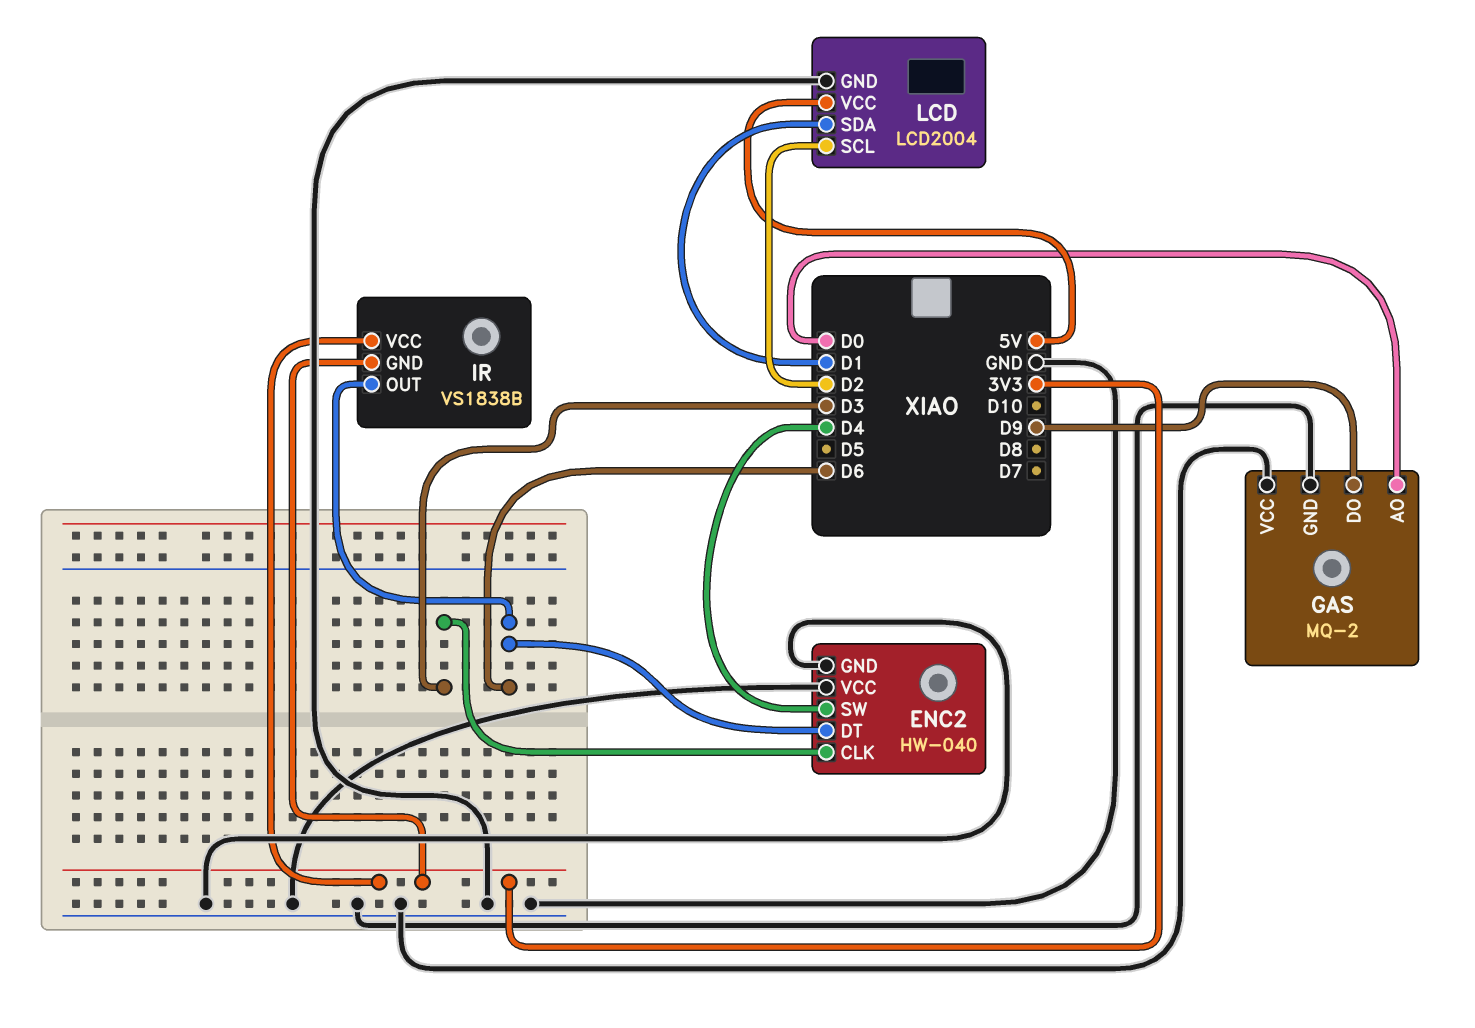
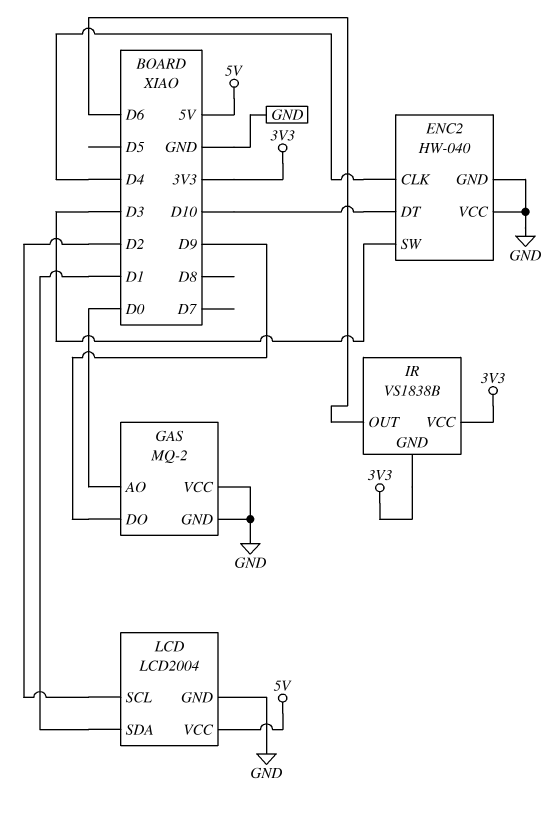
ENC2 pin CLK: D3 -> D4
ENC2 pin DT: D6 -> D10
ENC2 pin SW: D4 -> D3

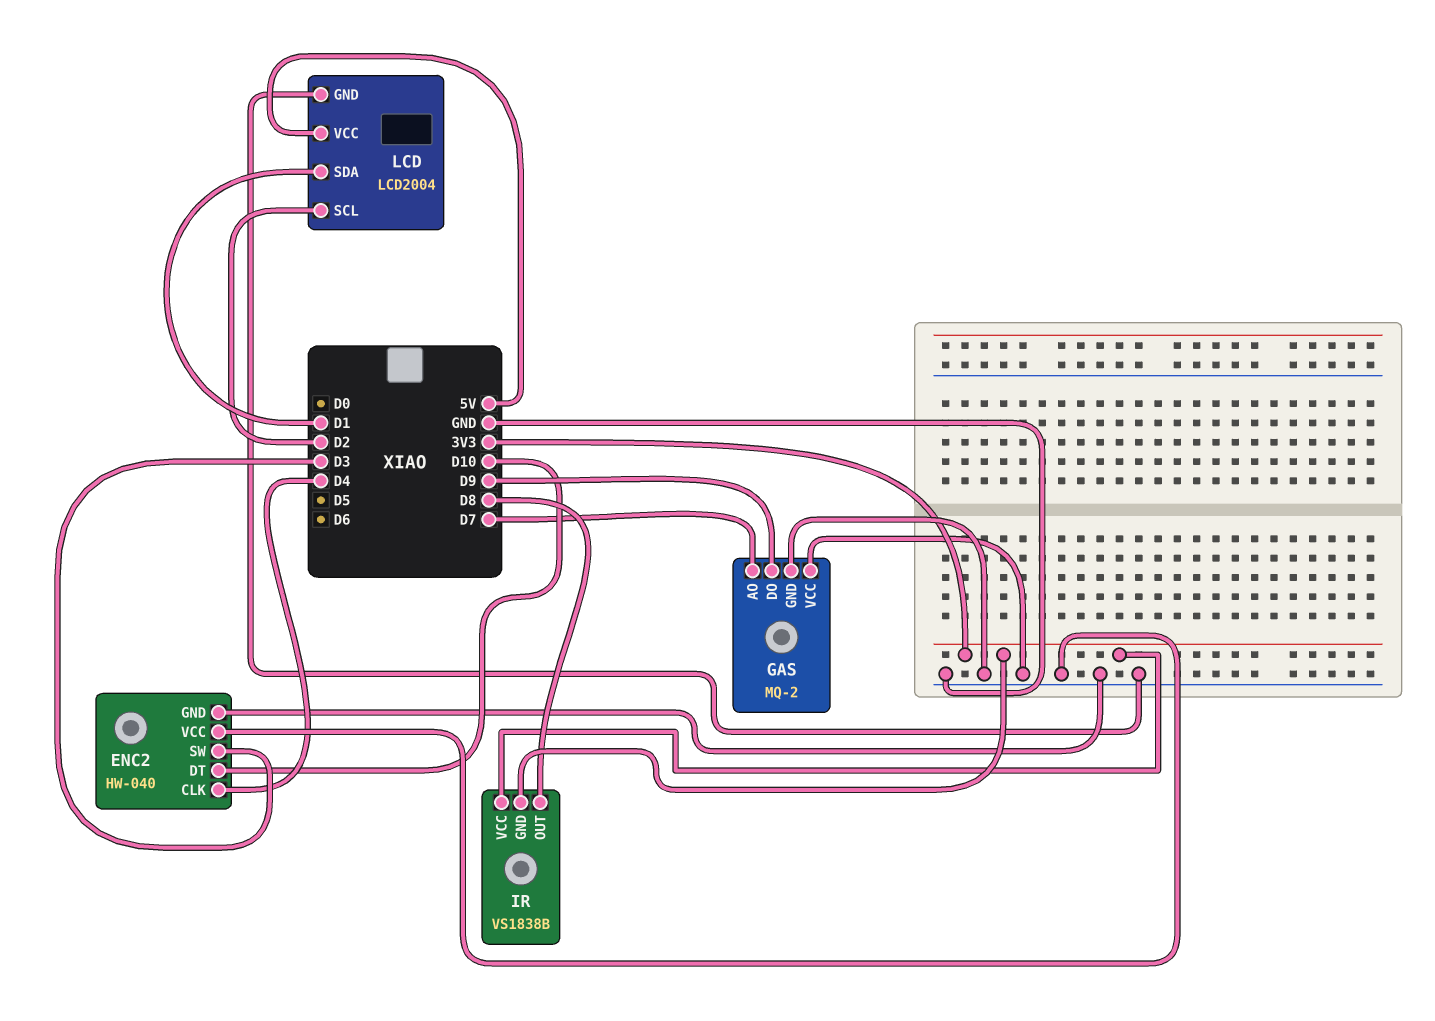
GAS pin AO: D0 -> D7
IR pin OUT: D6 -> D8

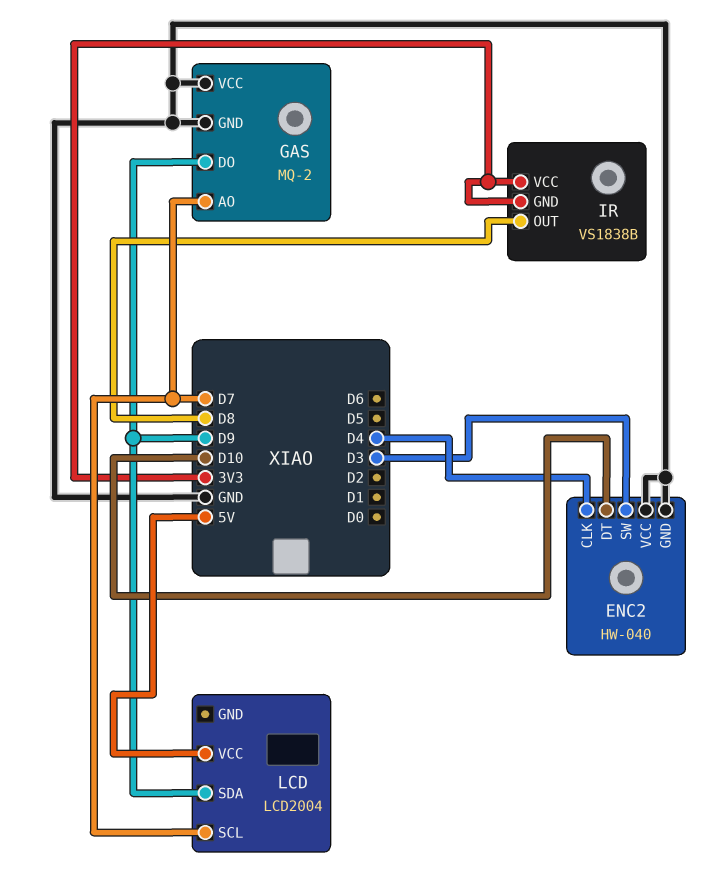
LCD pin GND: GND -> none
LCD pin SCL: D2 -> D7
LCD pin SDA: D1 -> D9

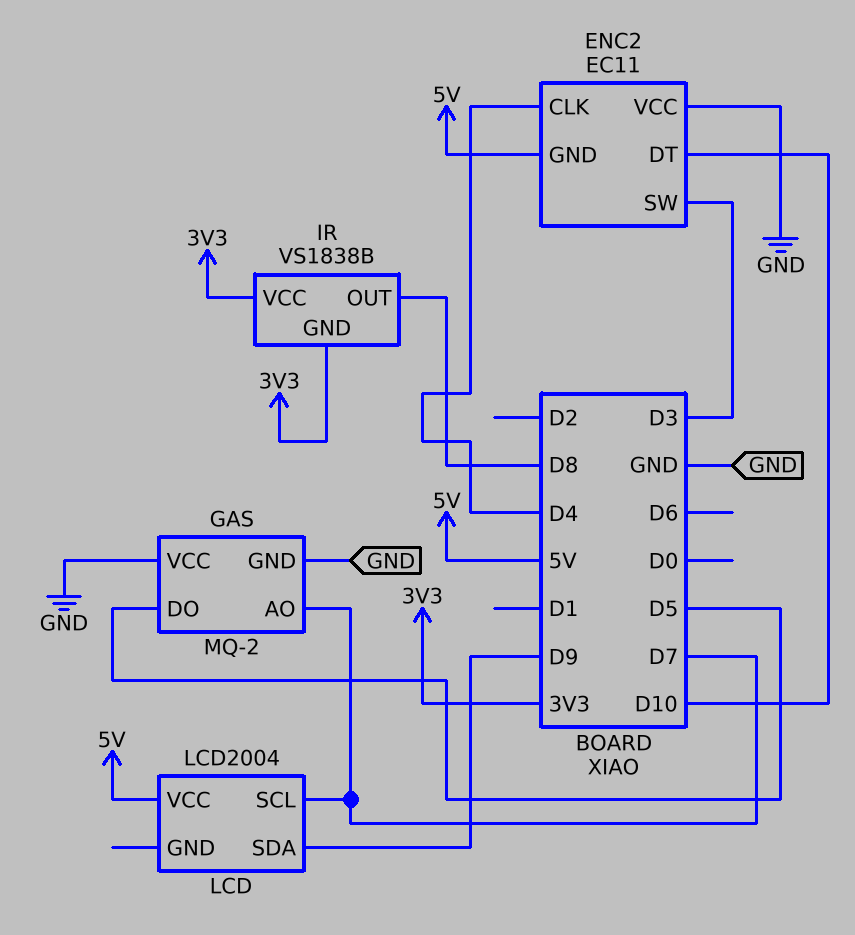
ENC2: HW-040 -> EC11
ENC2 pin GND: GND -> 5V
GAS pin DO: D9 -> D5

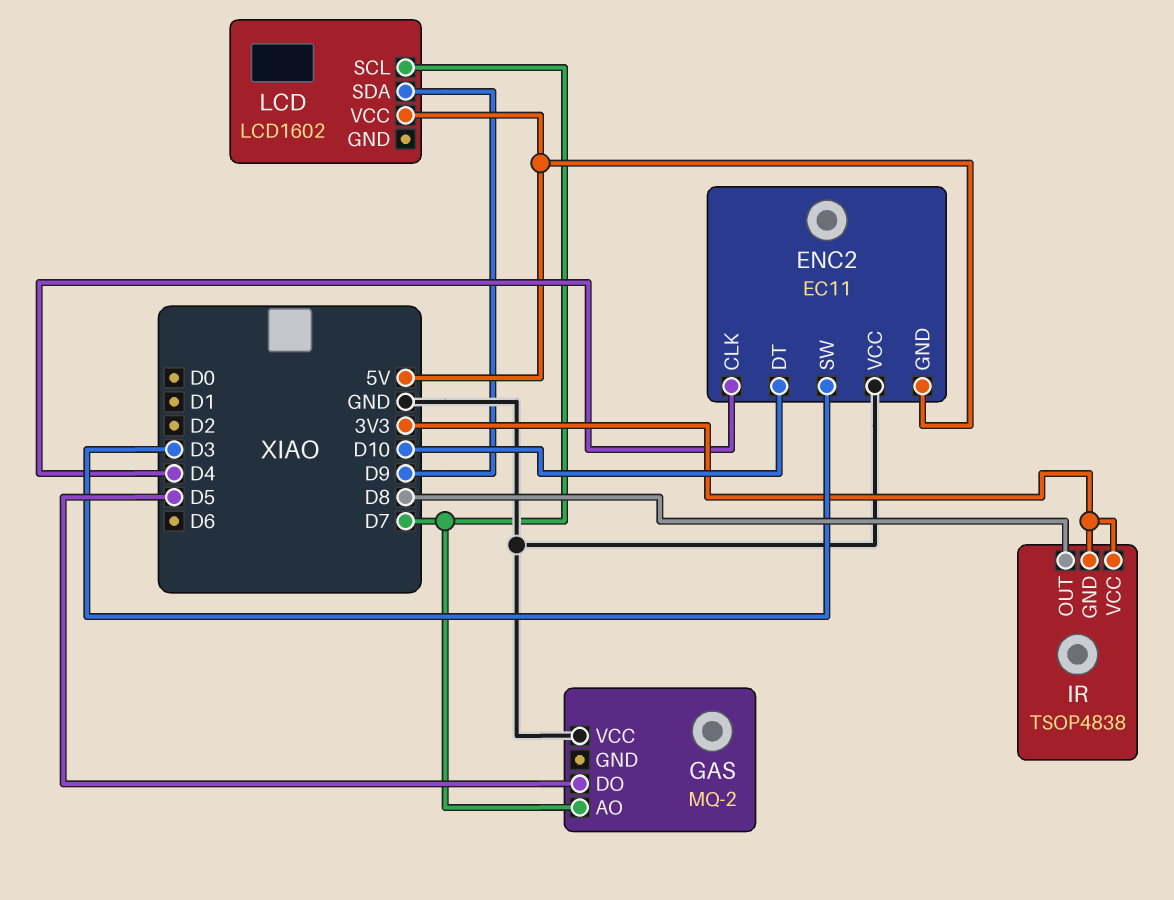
GAS pin GND: GND -> none
IR: VS1838B -> TSOP4838
LCD: LCD2004 -> LCD1602

